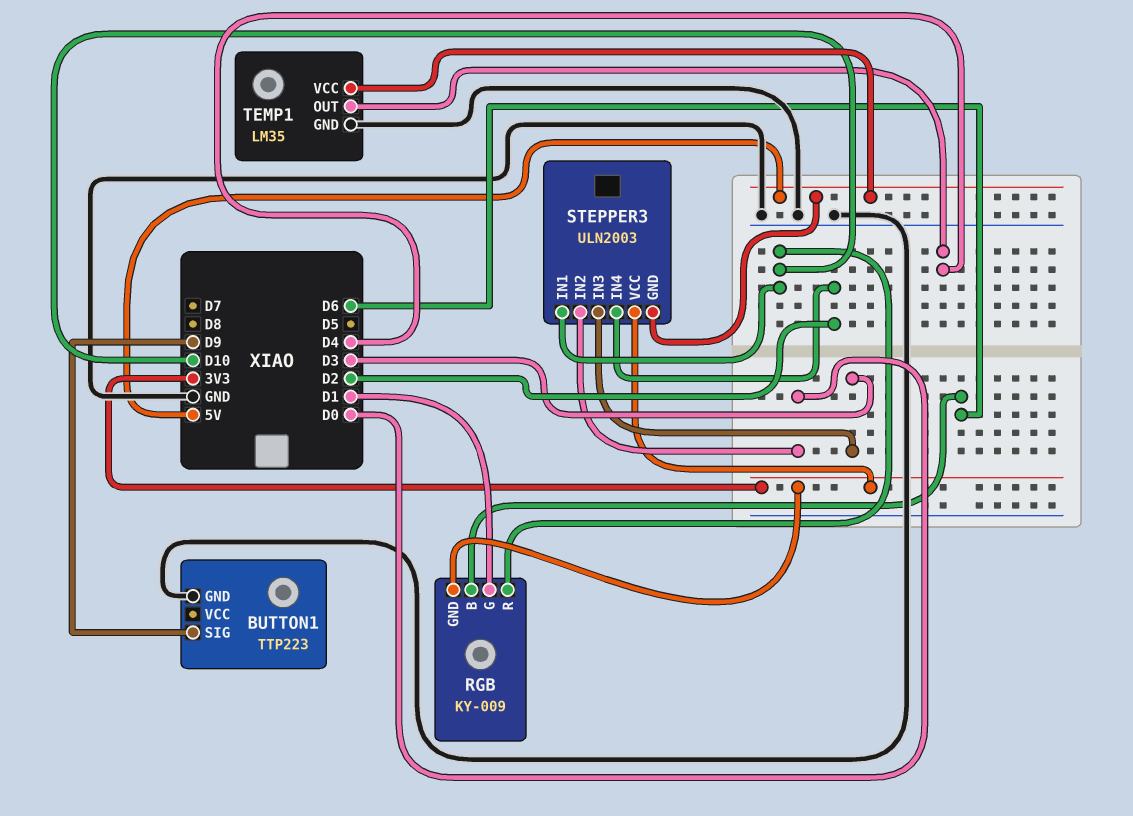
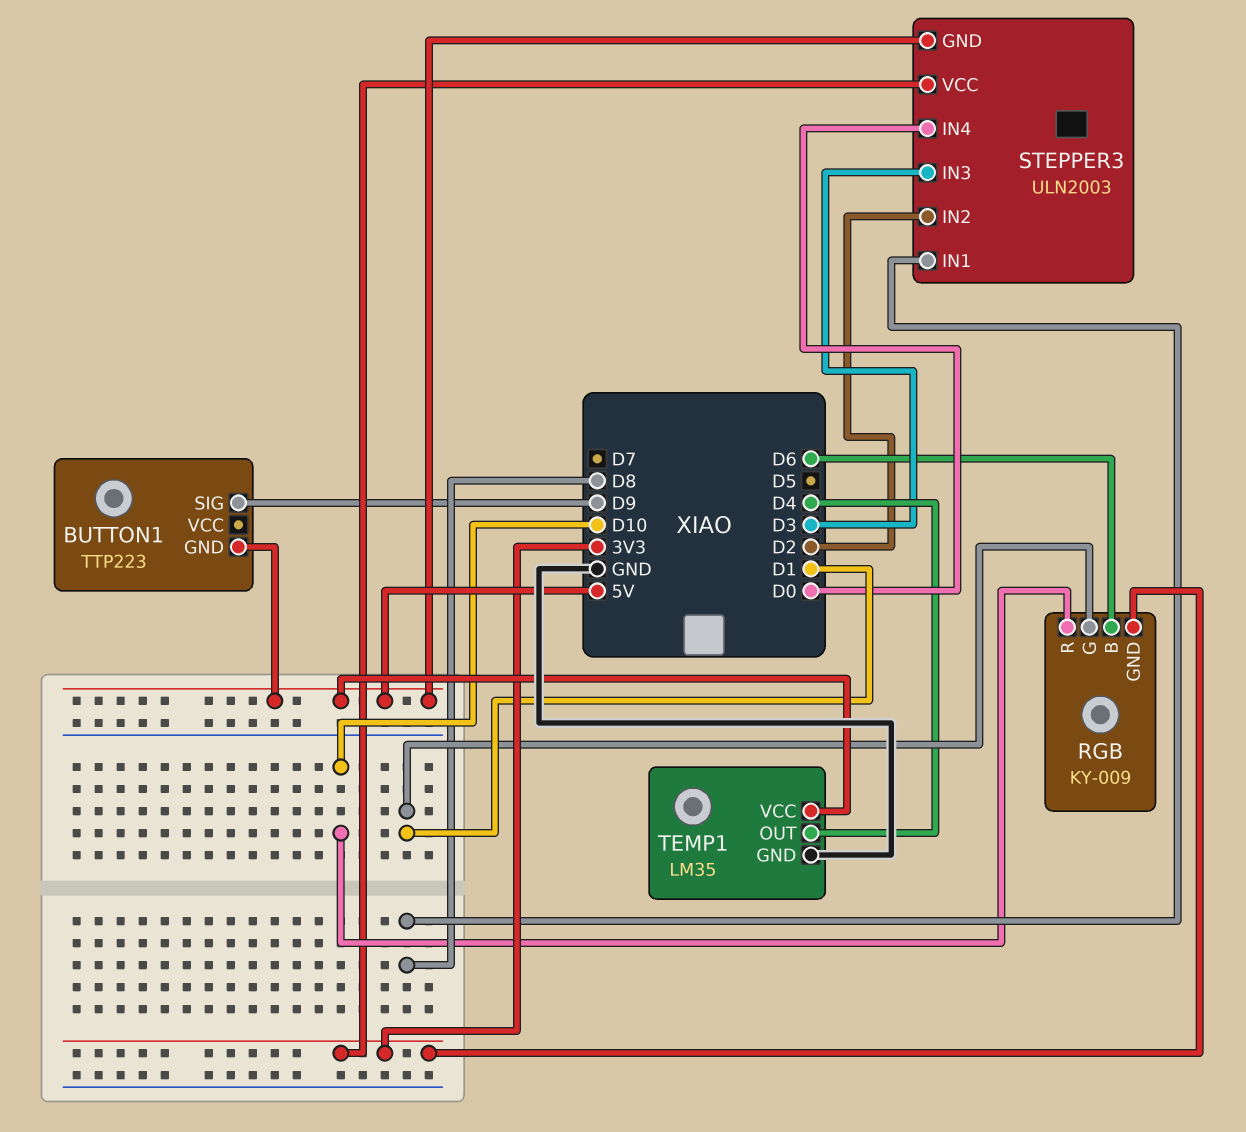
BUTTON1 pin GND: GND -> 5V
STEPPER3 pin IN1: D10 -> D8
STEPPER3 pin IN2: D0 -> D2
STEPPER3 pin IN4: D2 -> D0

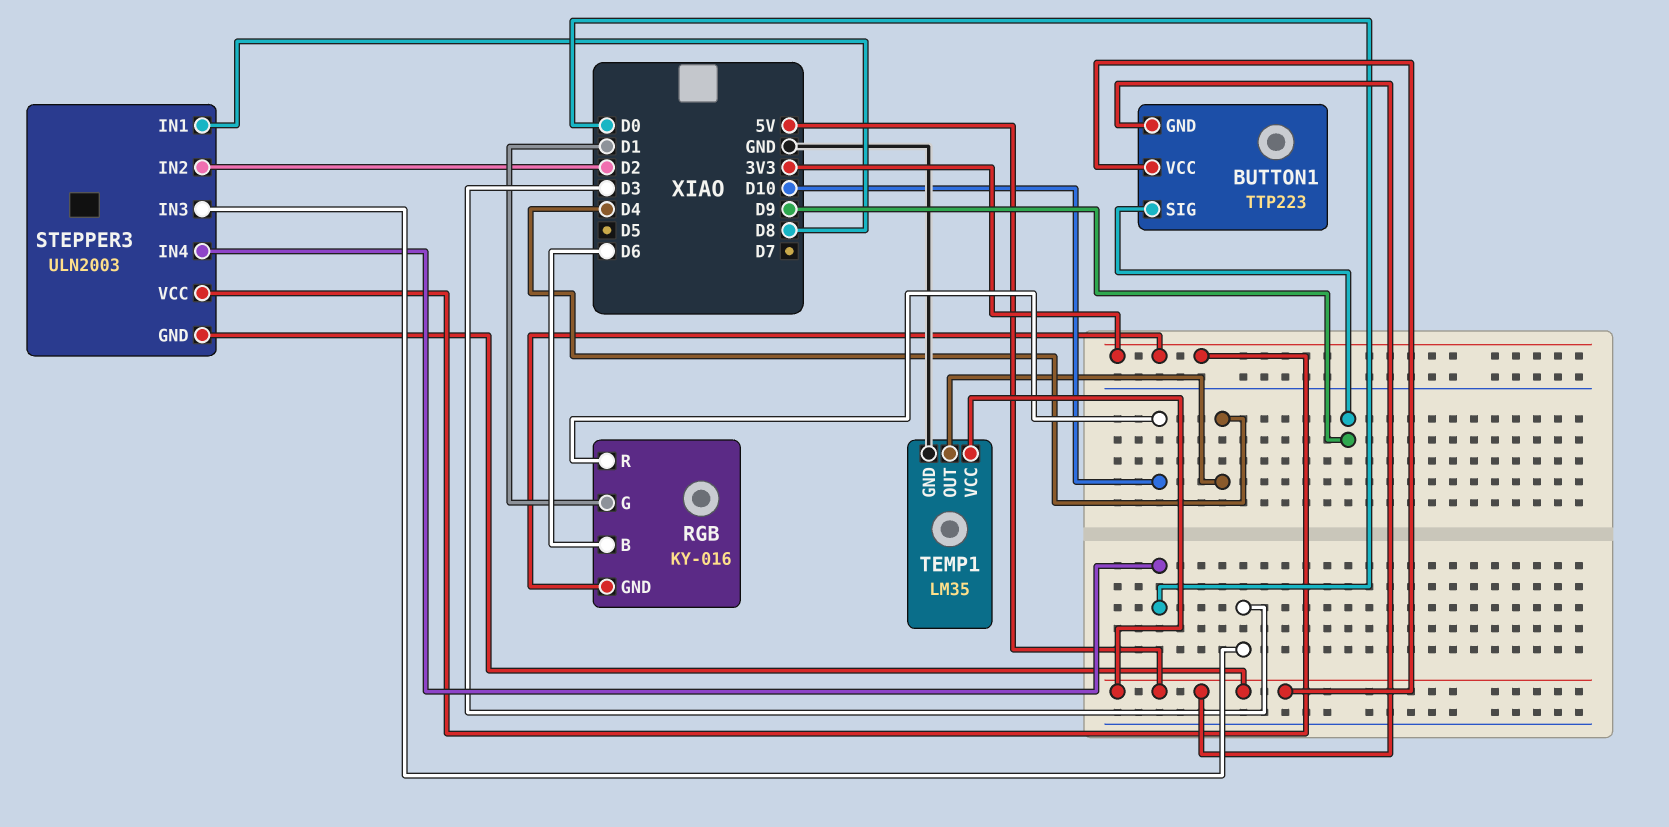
BUTTON1 pin VCC: none -> 5V
RGB: KY-009 -> KY-016

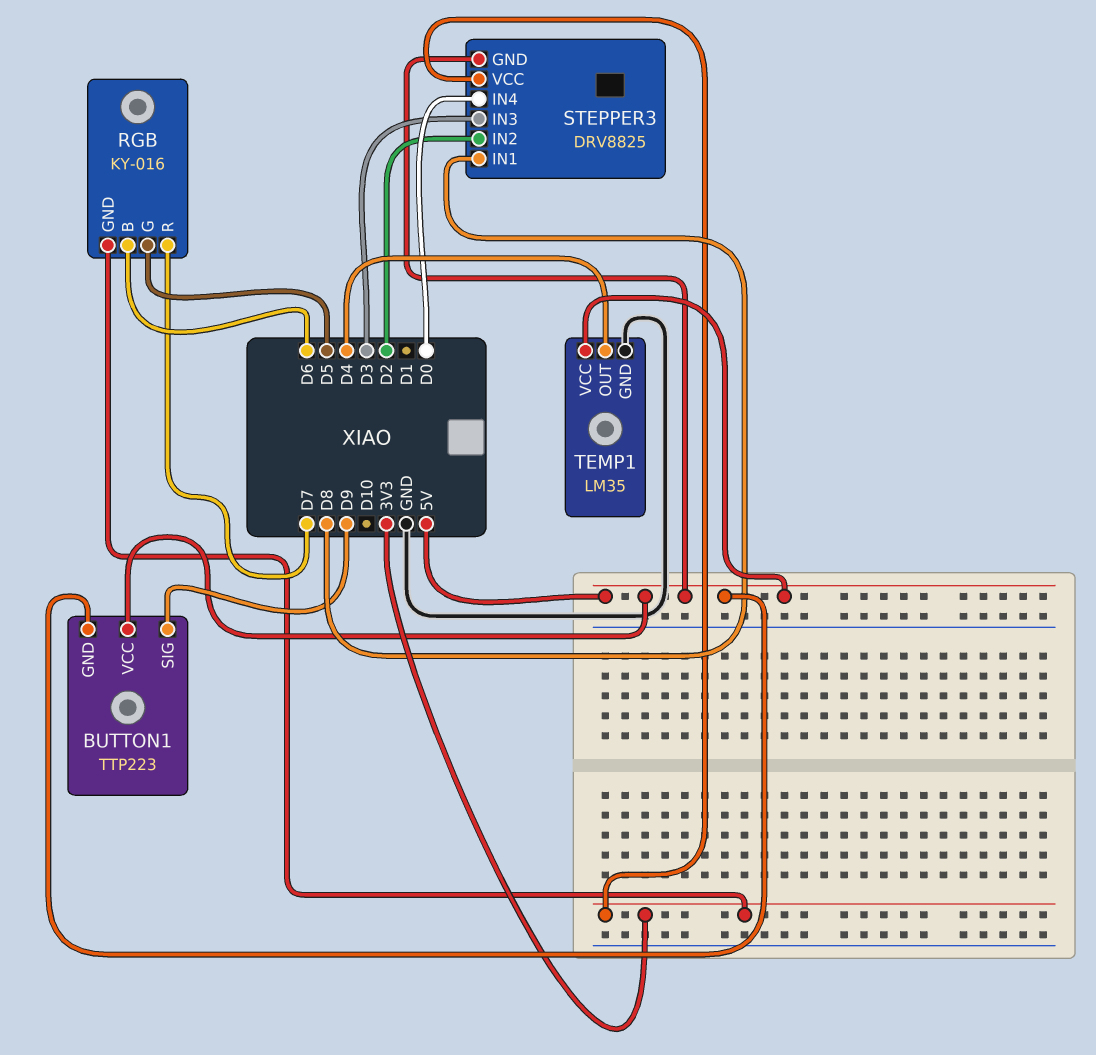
RGB pin G: D1 -> D5
RGB pin R: D10 -> D7
STEPPER3: ULN2003 -> DRV8825

